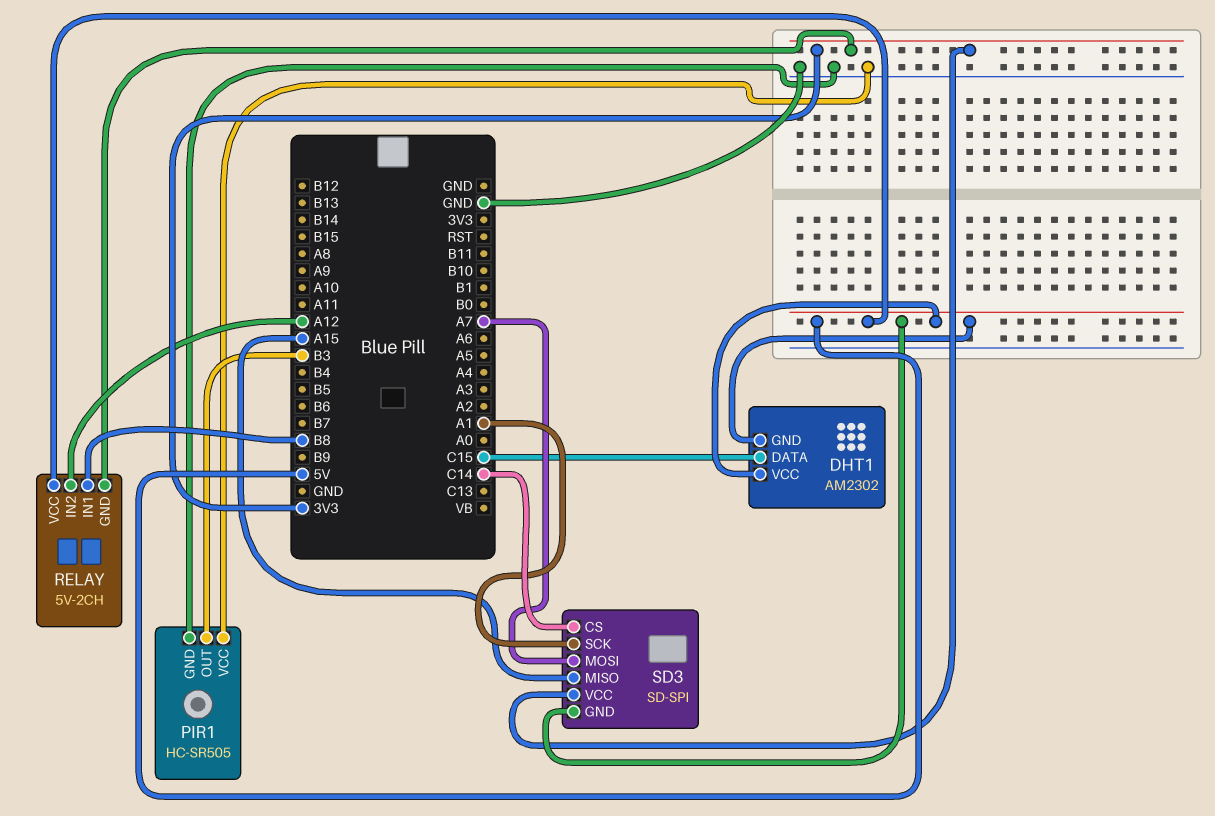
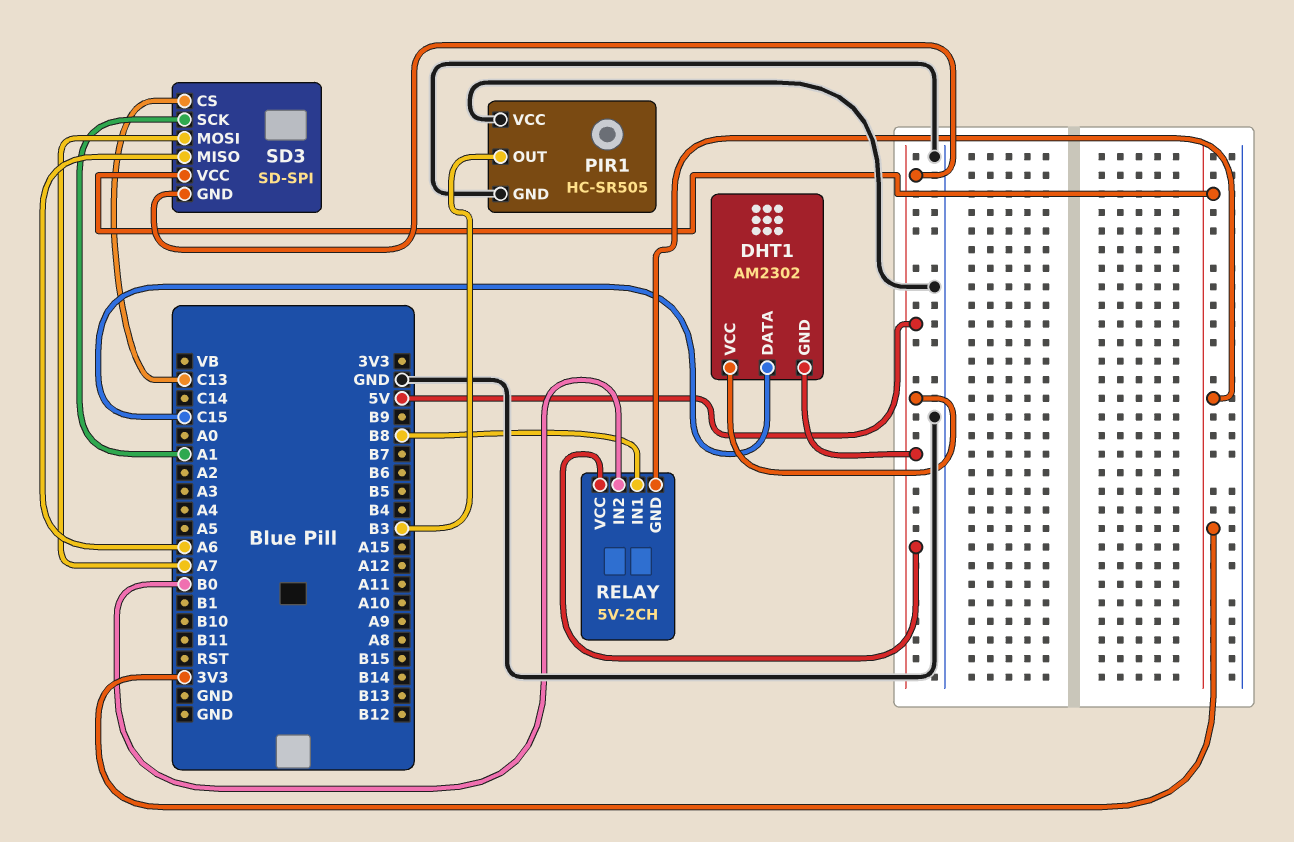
RELAY pin IN2: A12 -> B0
SD3 pin CS: C14 -> C13
SD3 pin MISO: A15 -> A6

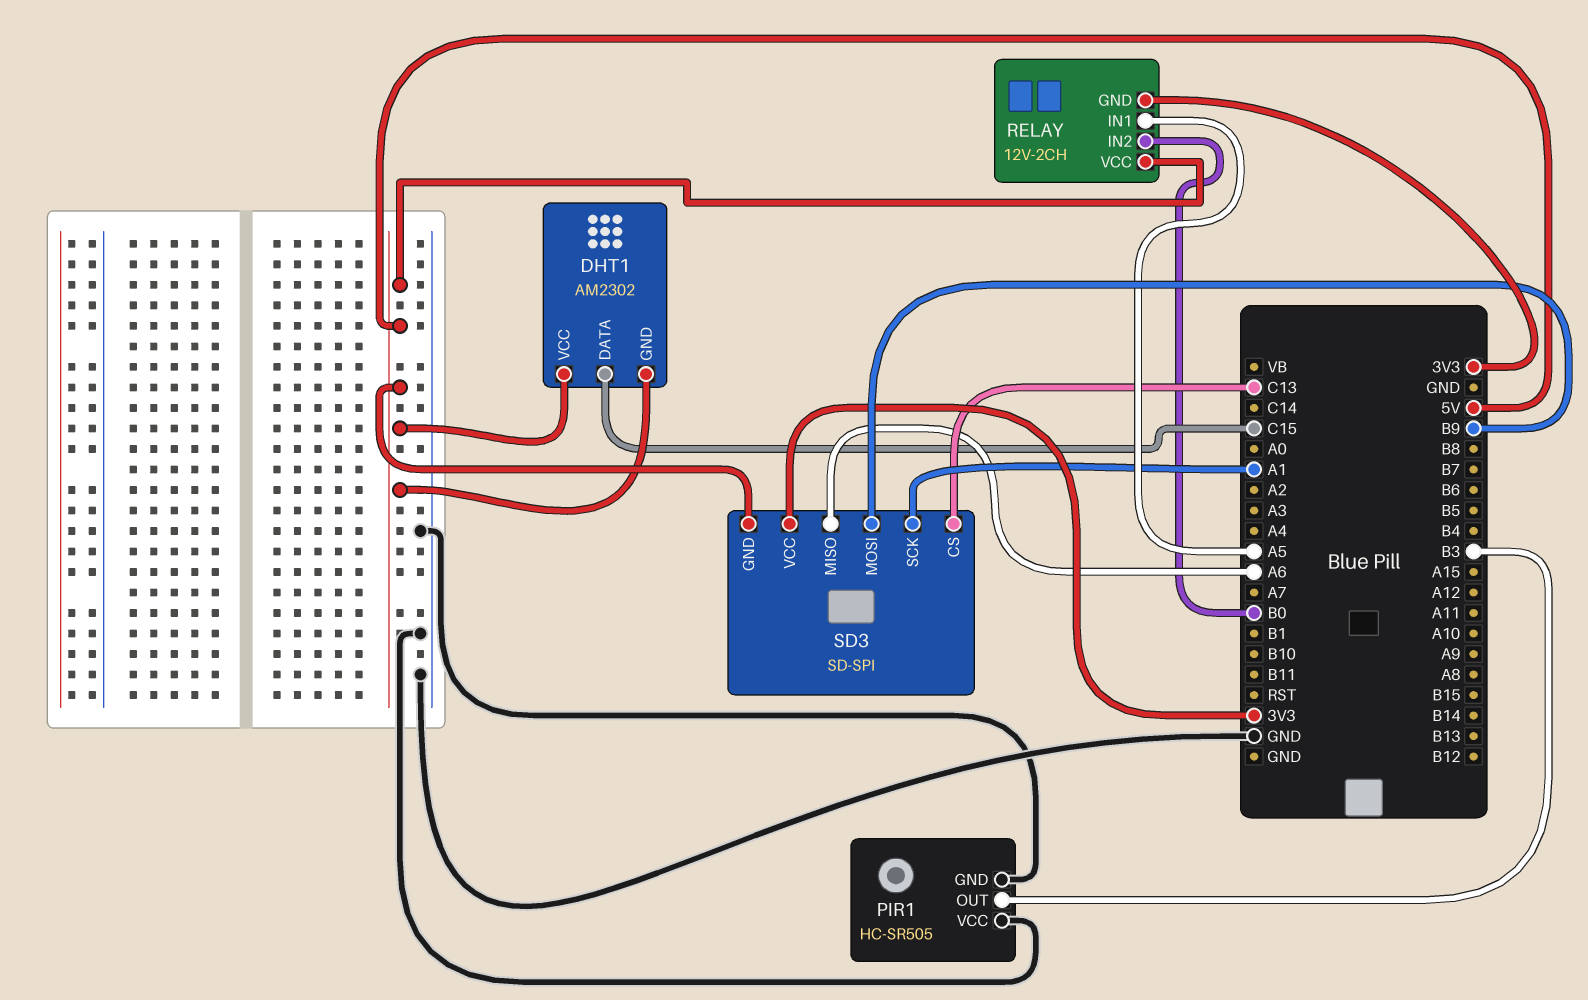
RELAY: 5V-2CH -> 12V-2CH
RELAY pin IN1: B8 -> A5
SD3 pin MOSI: A7 -> B9

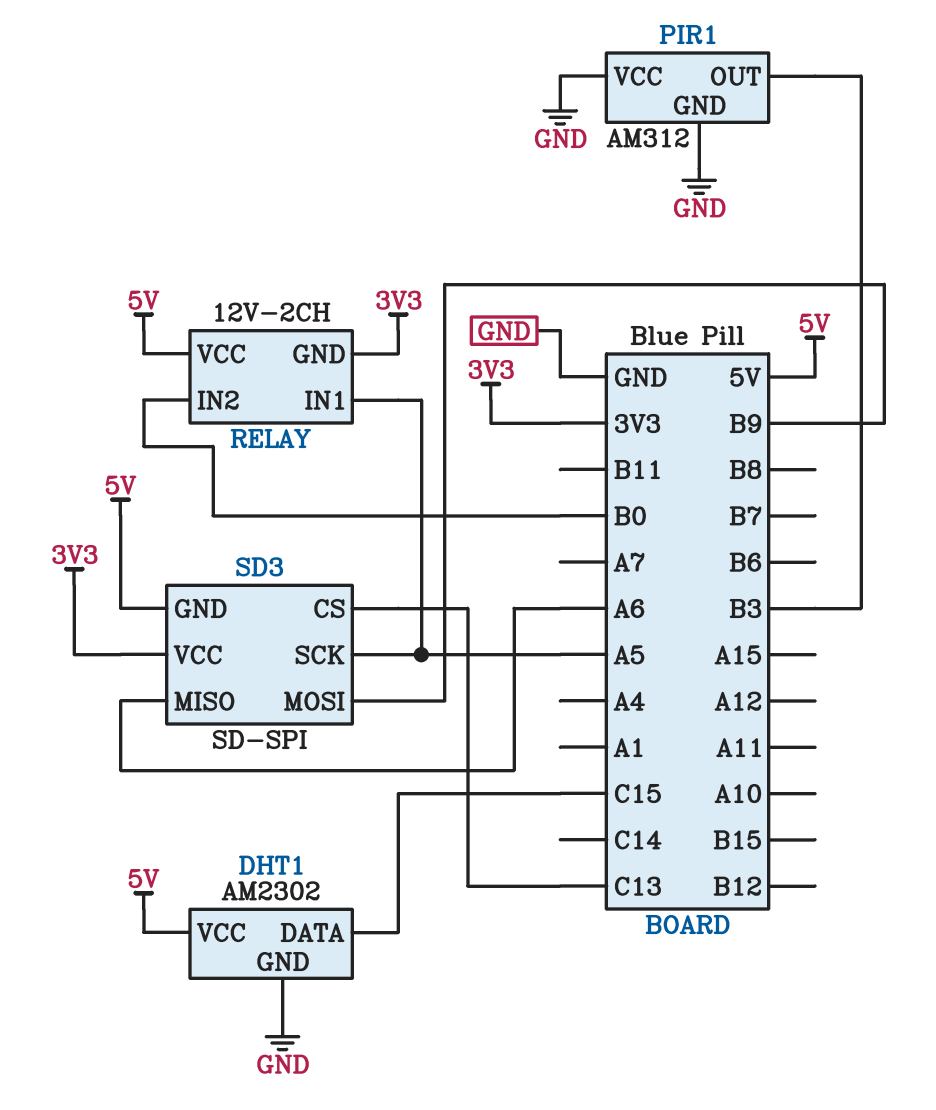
DHT1 pin GND: 5V -> GND
PIR1: HC-SR505 -> AM312
SD3 pin SCK: A1 -> A5

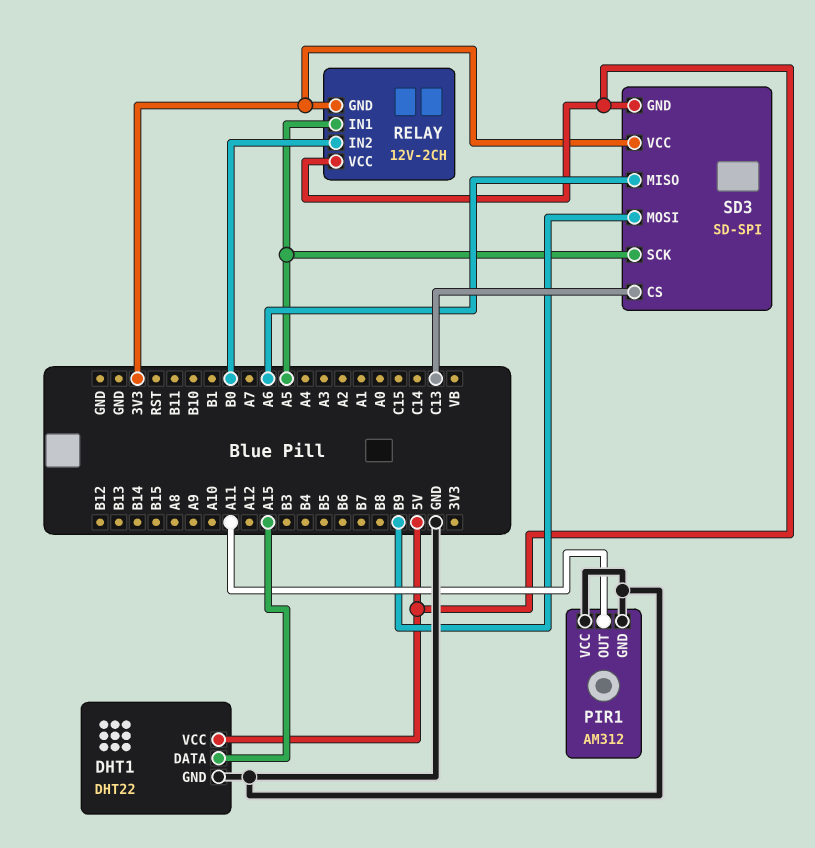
DHT1: AM2302 -> DHT22
DHT1 pin DATA: C15 -> A15
PIR1 pin OUT: B3 -> A11

